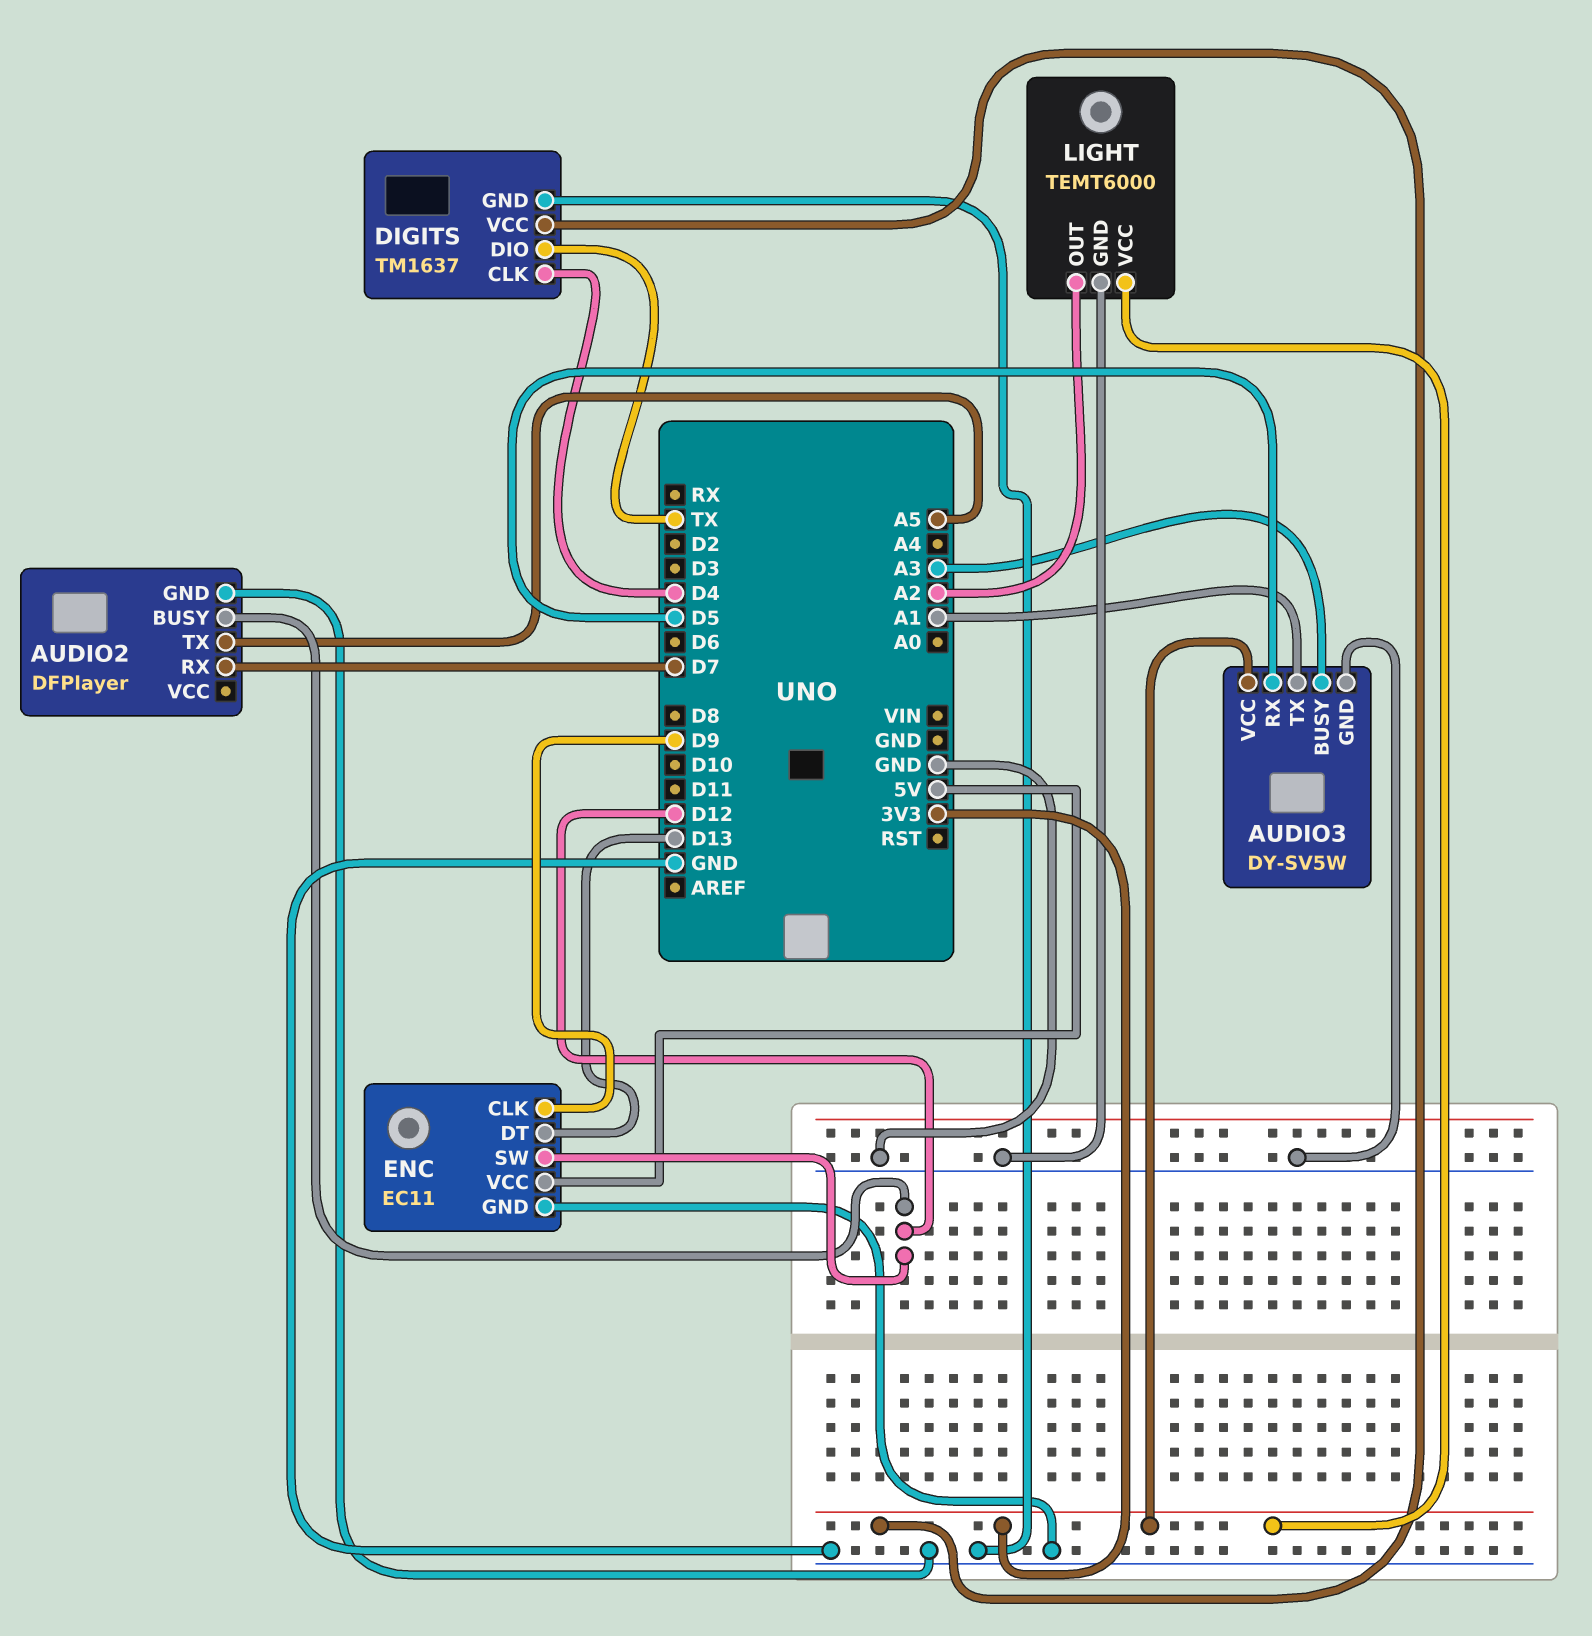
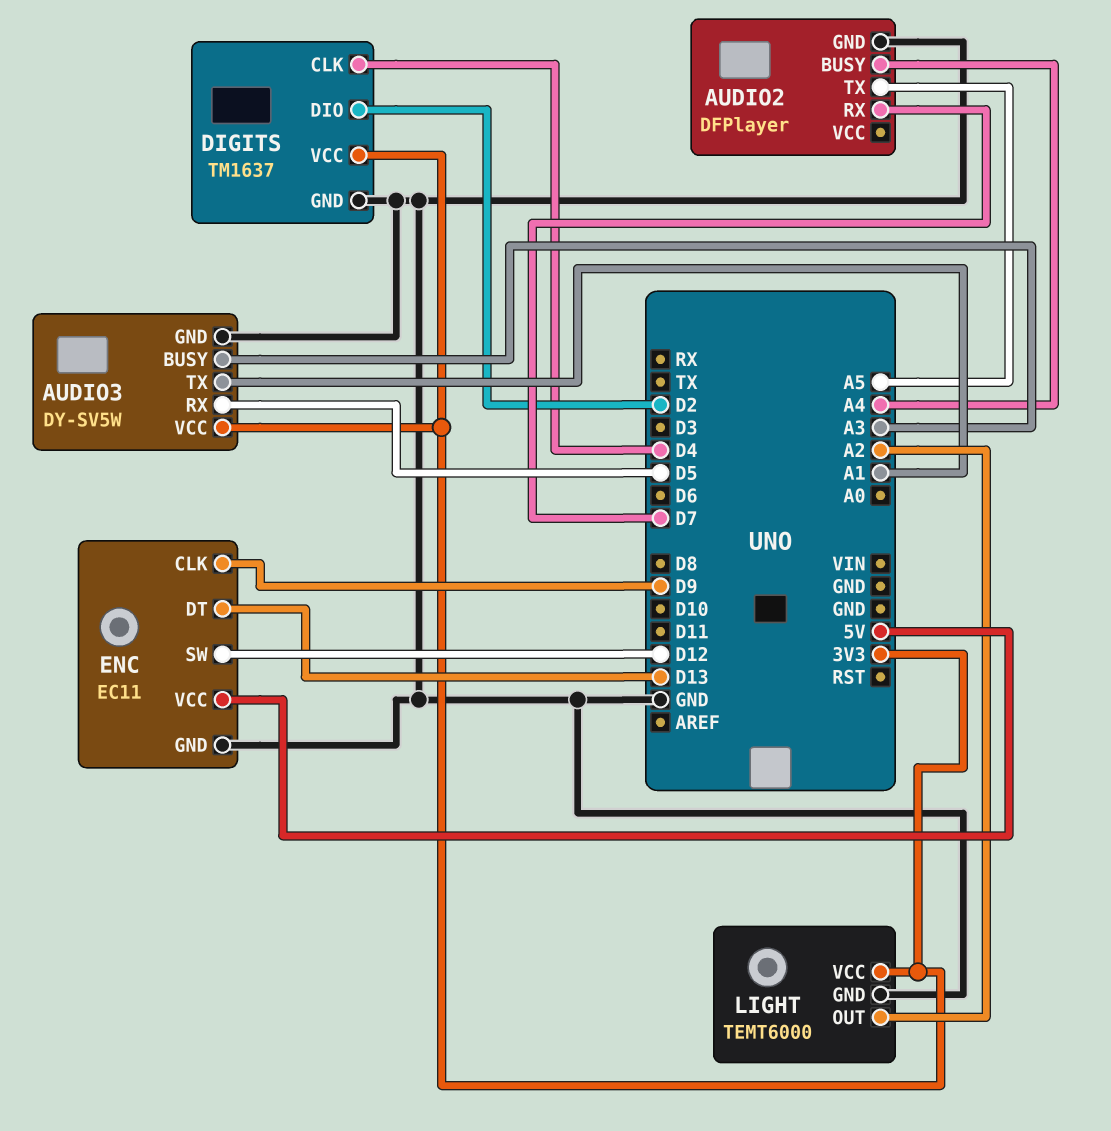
AUDIO2 pin BUSY: D12 -> A4
DIGITS pin DIO: TX -> D2

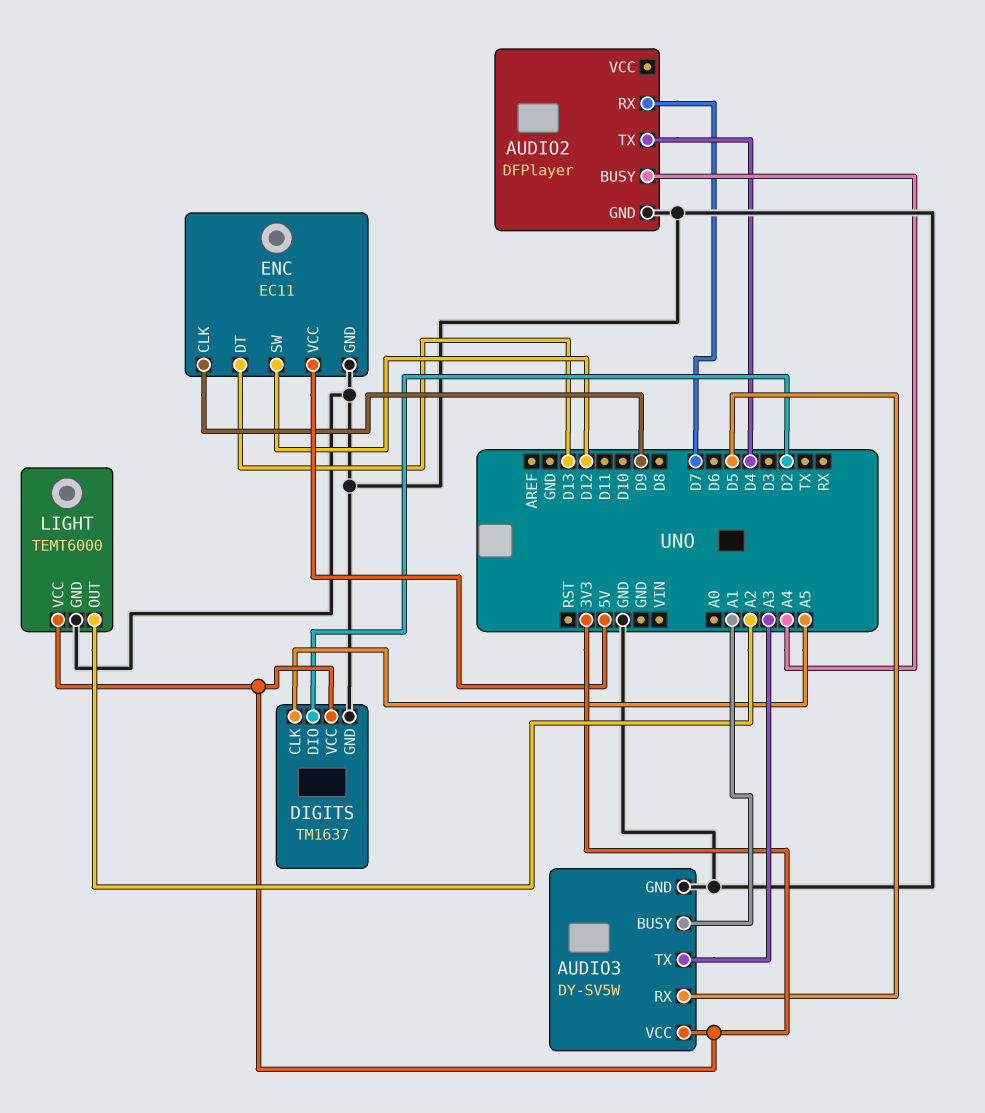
AUDIO2 pin TX: A5 -> D4
AUDIO3 pin BUSY: A3 -> A1
AUDIO3 pin TX: A1 -> A3
DIGITS pin CLK: D4 -> A5

